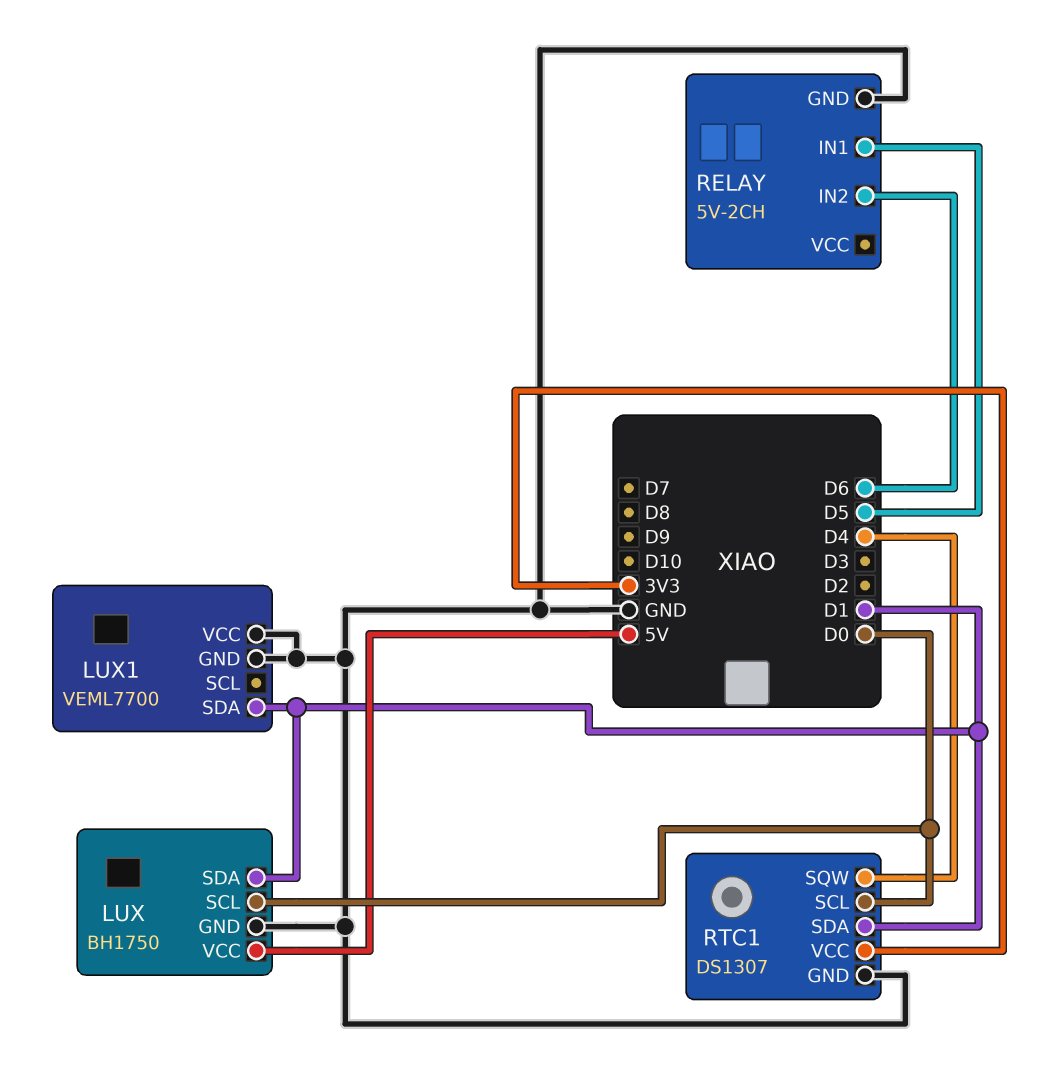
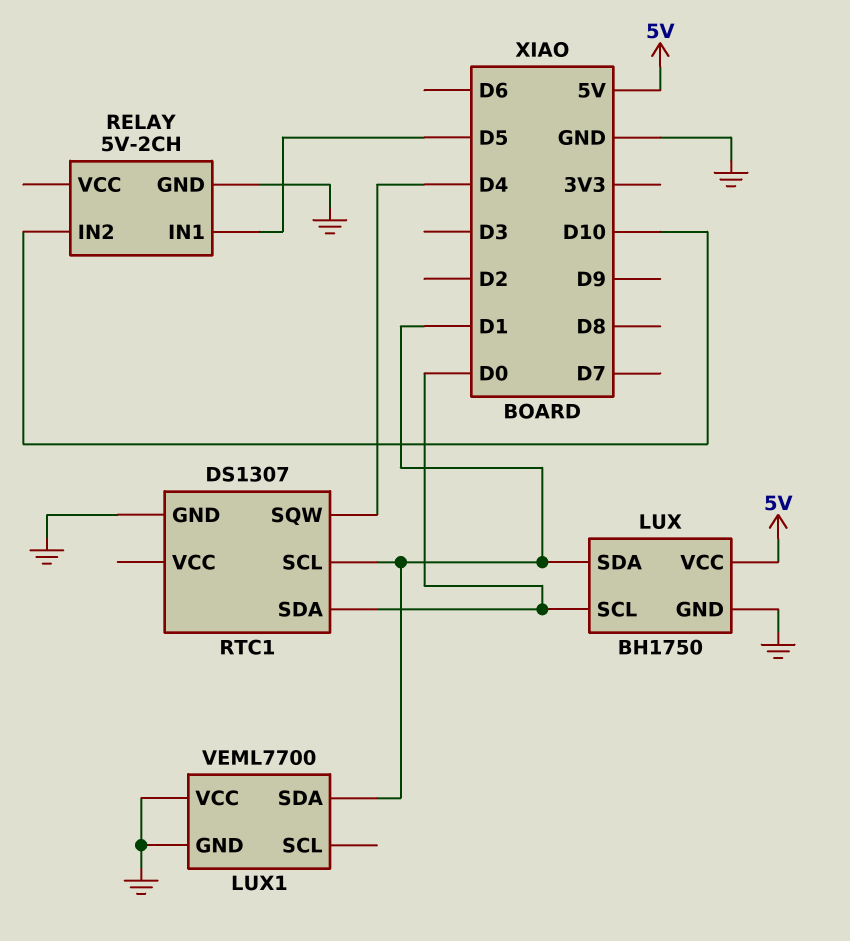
RELAY pin IN2: D6 -> D10
RTC1 pin SCL: D0 -> D1
RTC1 pin SDA: D1 -> D0
RTC1 pin VCC: 3V3 -> none

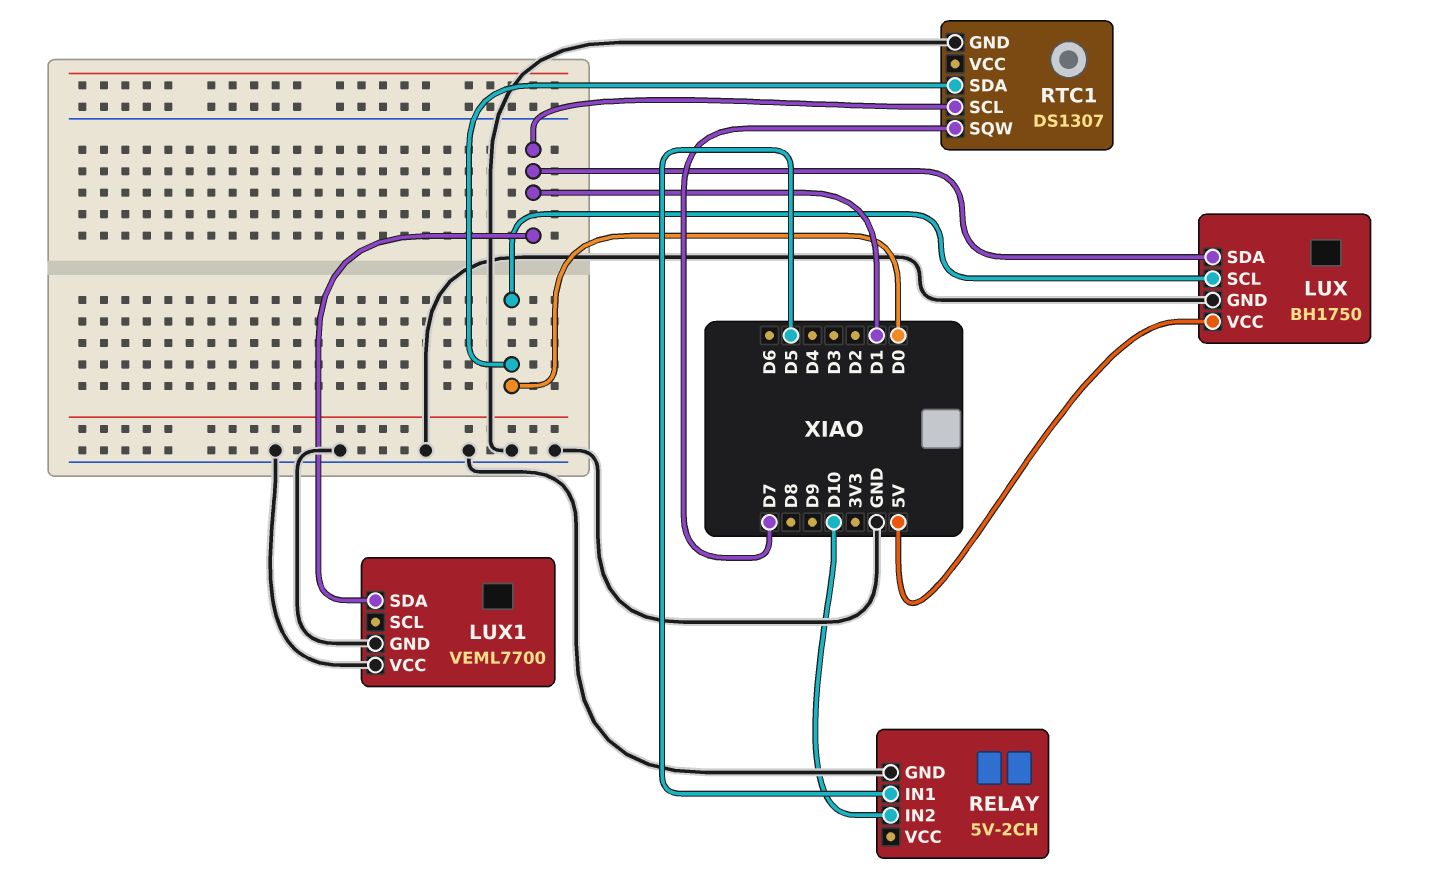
RTC1 pin SQW: D4 -> D7

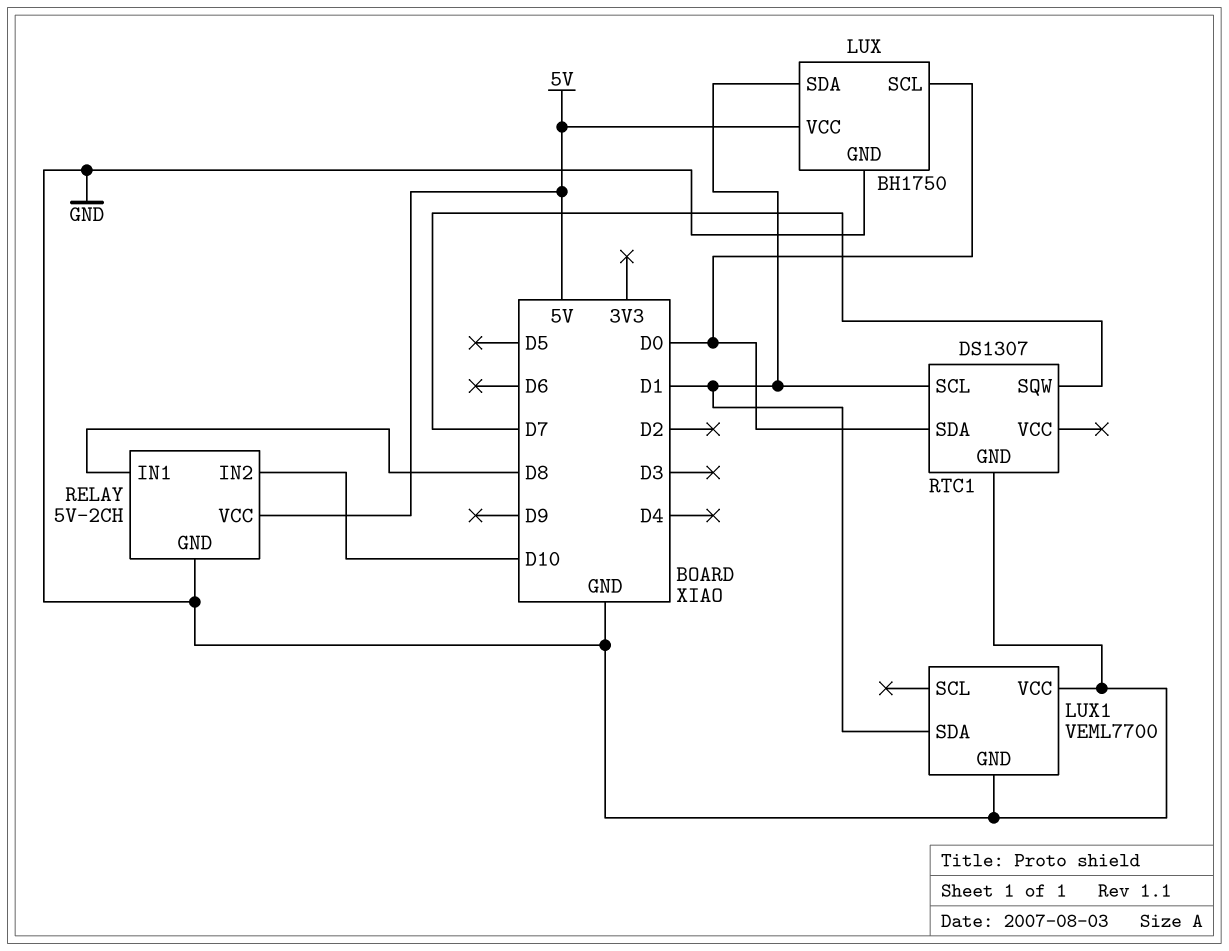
RELAY pin IN1: D5 -> D8
RELAY pin VCC: none -> 5V

